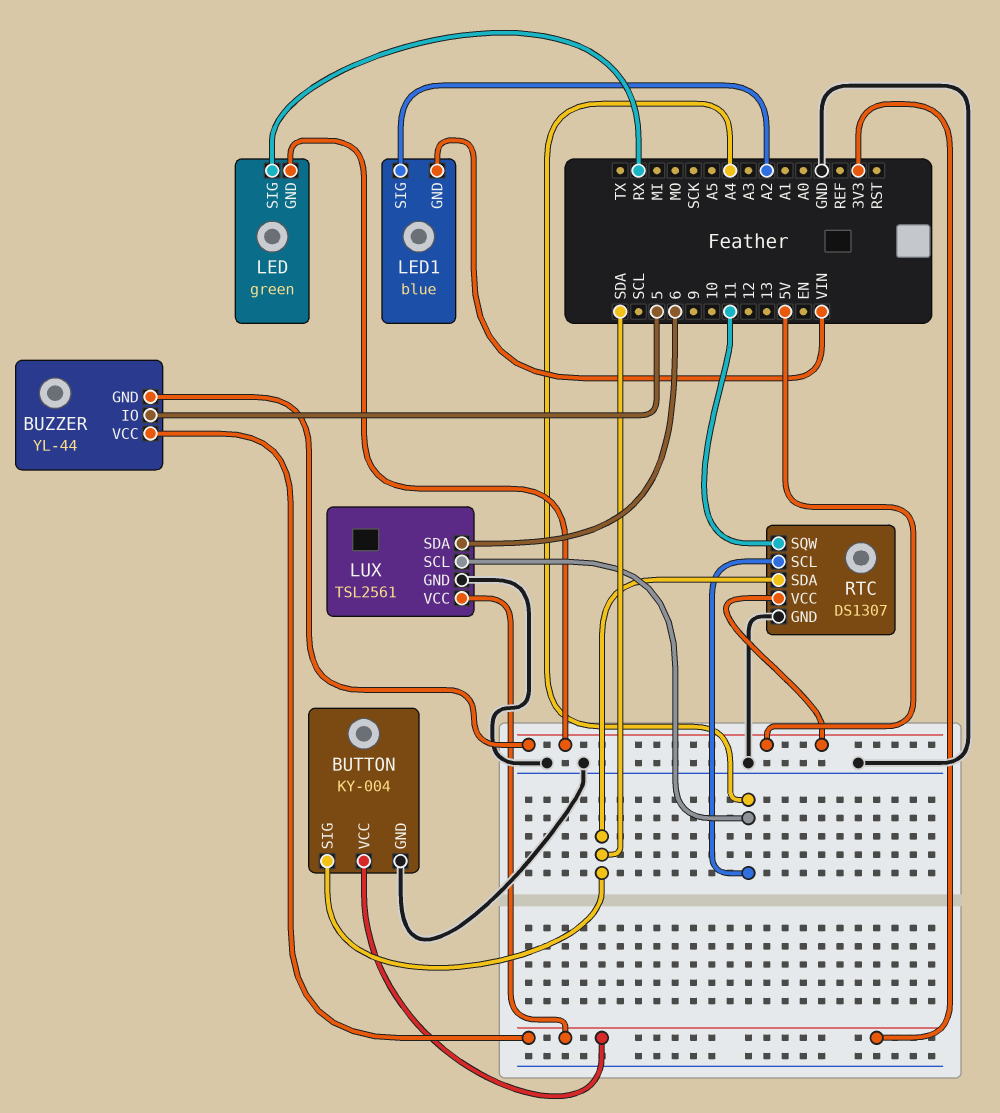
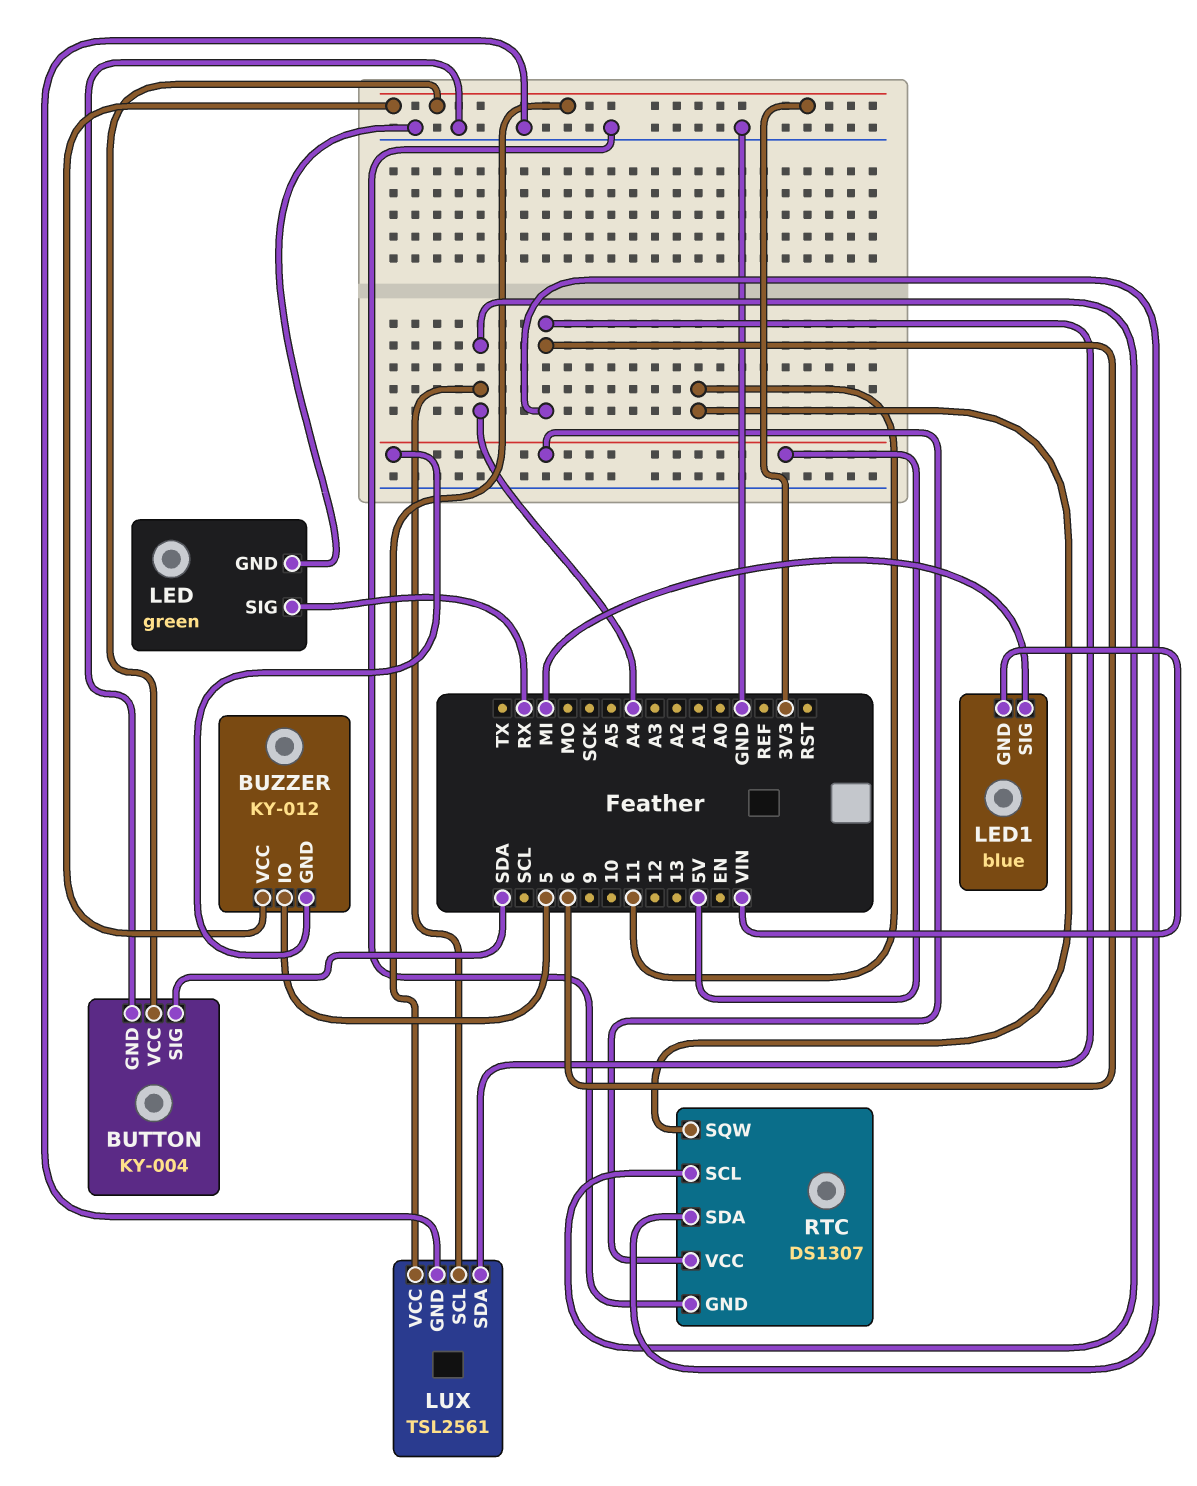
BUZZER: YL-44 -> KY-012
LED pin GND: 5V -> GND
LED1 pin SIG: A2 -> MI
RTC pin SDA: SDA -> 6

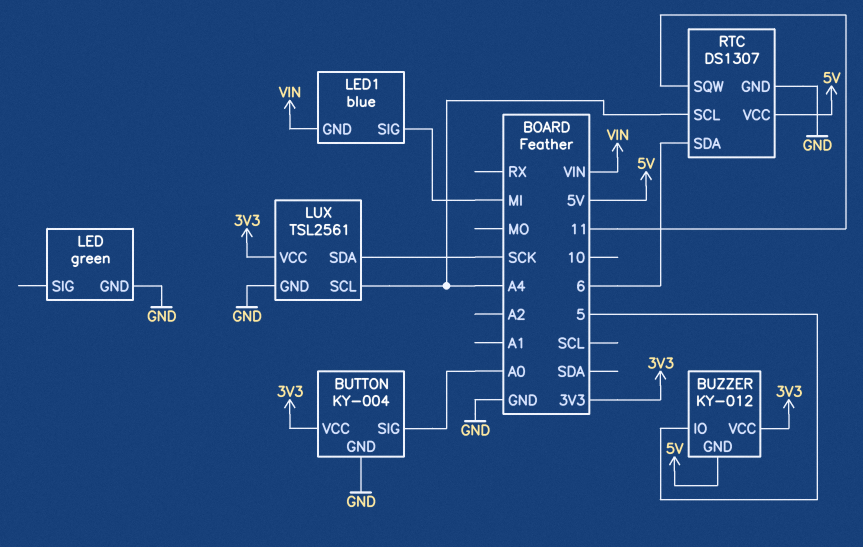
BUTTON pin SIG: SDA -> A0
LED pin SIG: RX -> none
LUX pin SDA: 6 -> SCK

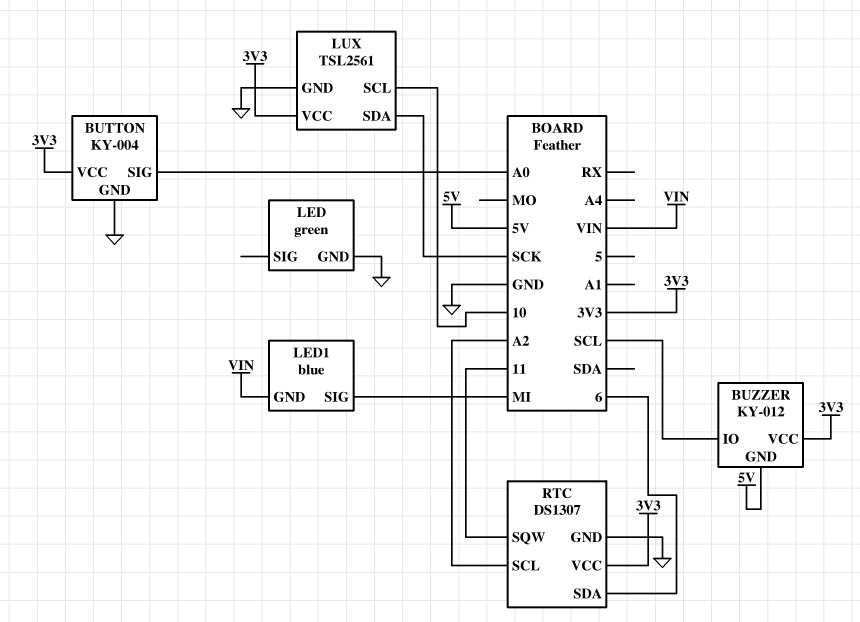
BUZZER pin IO: 5 -> SCL
LUX pin SCL: A4 -> 10
RTC pin SCL: A4 -> A2
RTC pin VCC: 5V -> 3V3

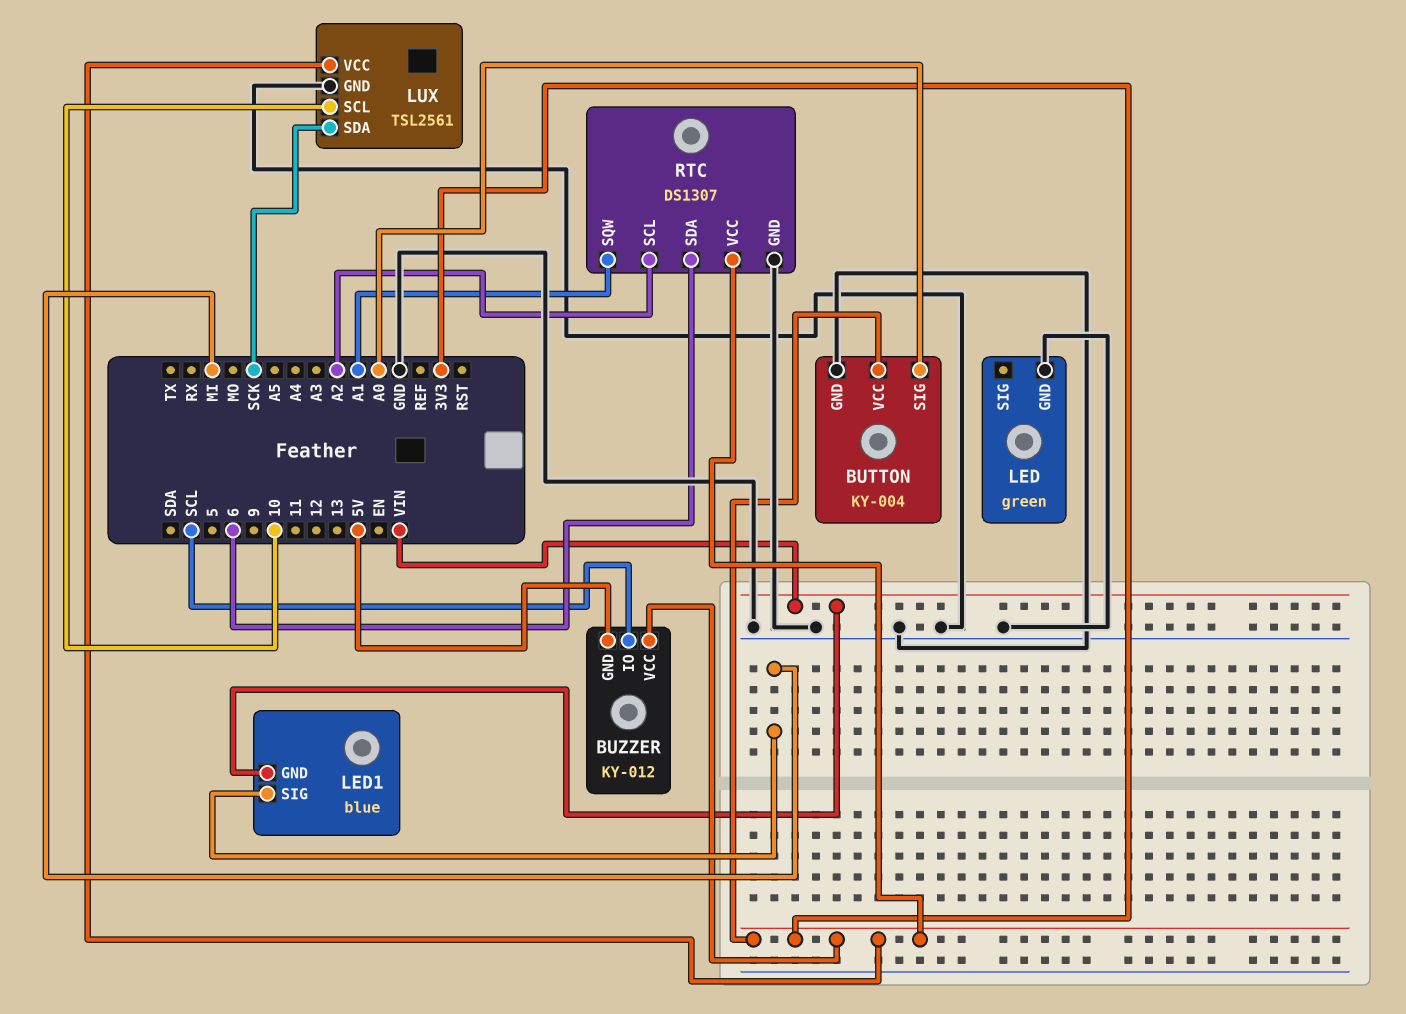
RTC pin SQW: 11 -> A1

